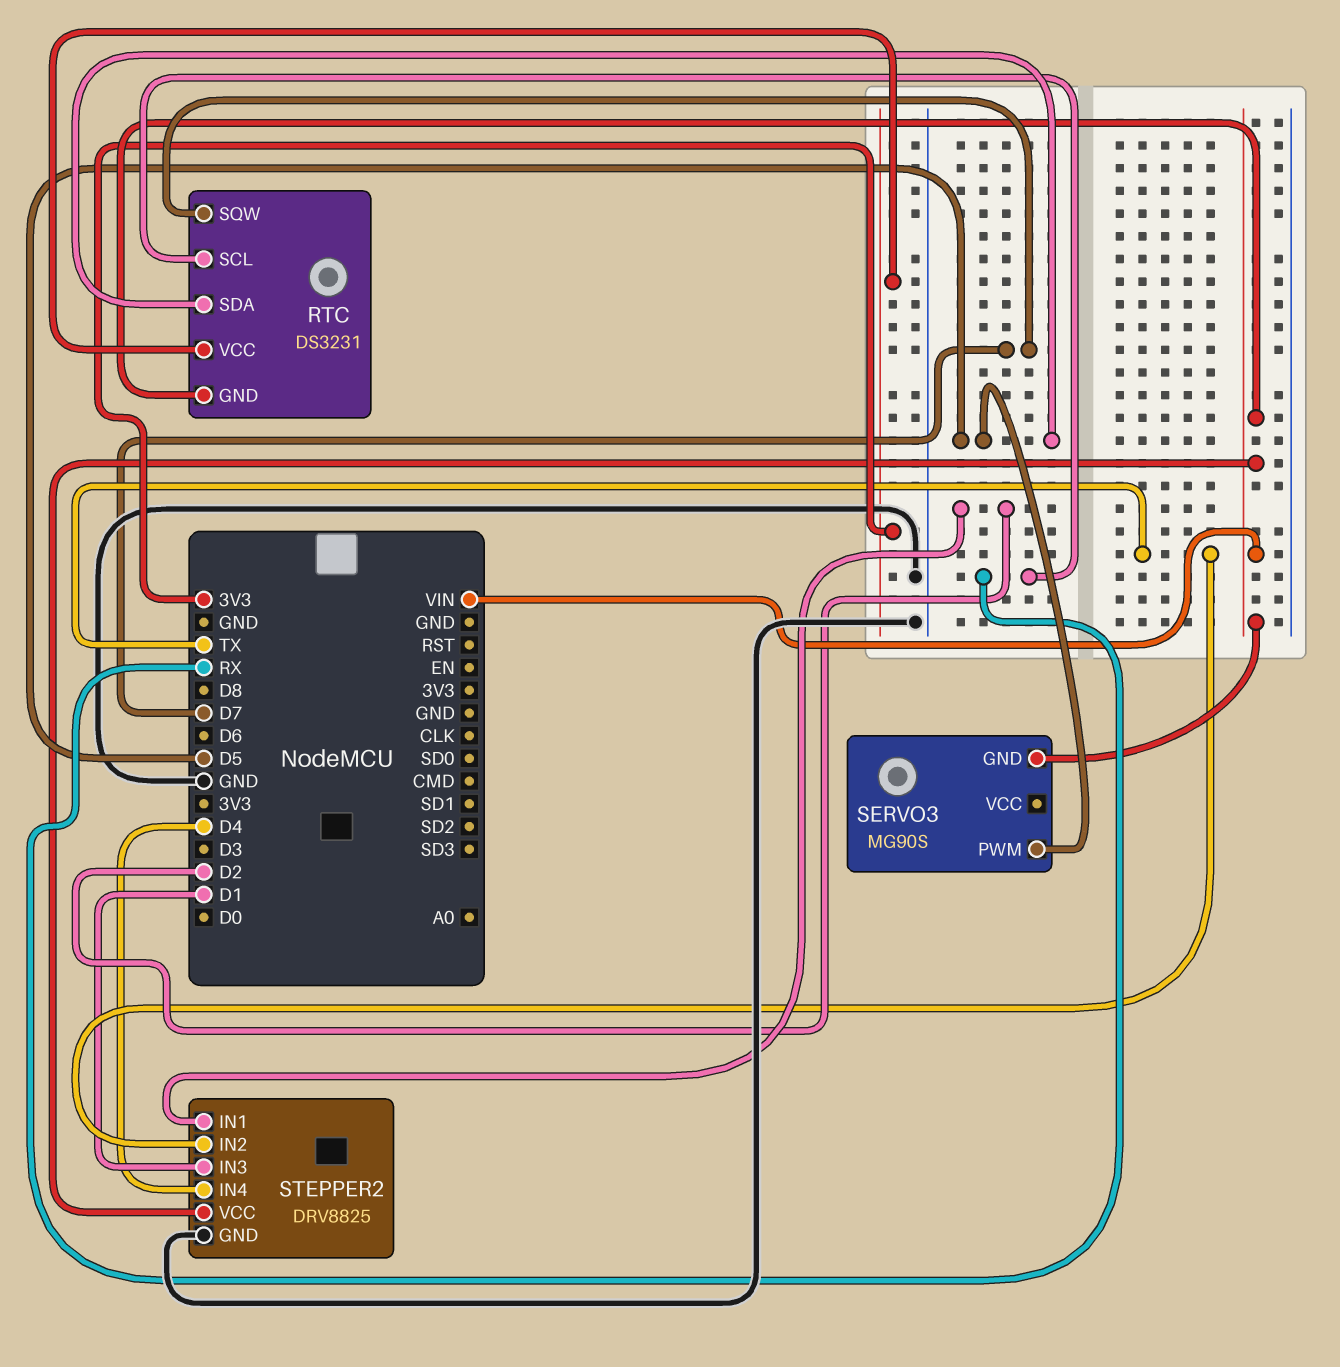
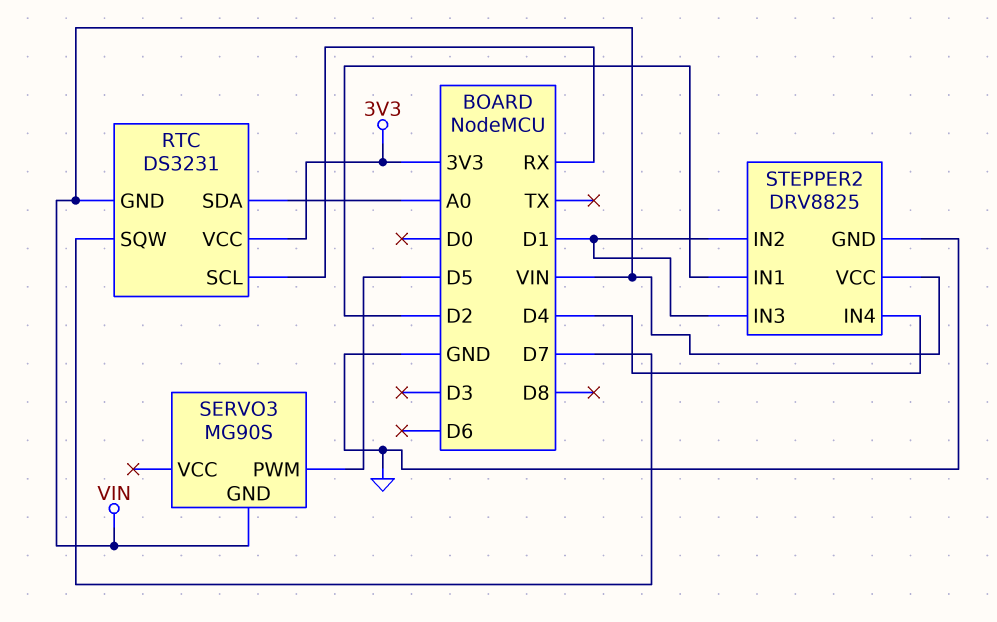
RTC pin SDA: D5 -> A0
STEPPER2 pin IN2: TX -> D1

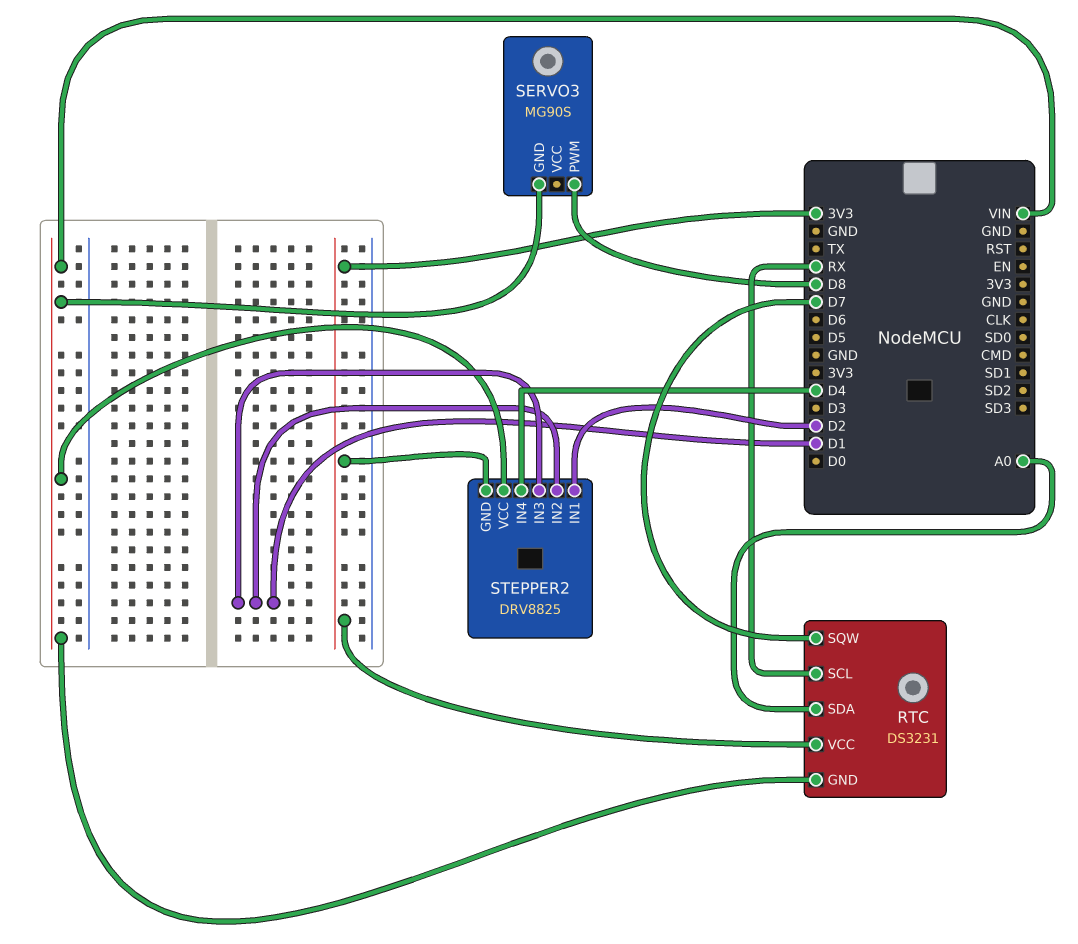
SERVO3 pin PWM: D5 -> D8
STEPPER2 pin GND: GND -> 3V3

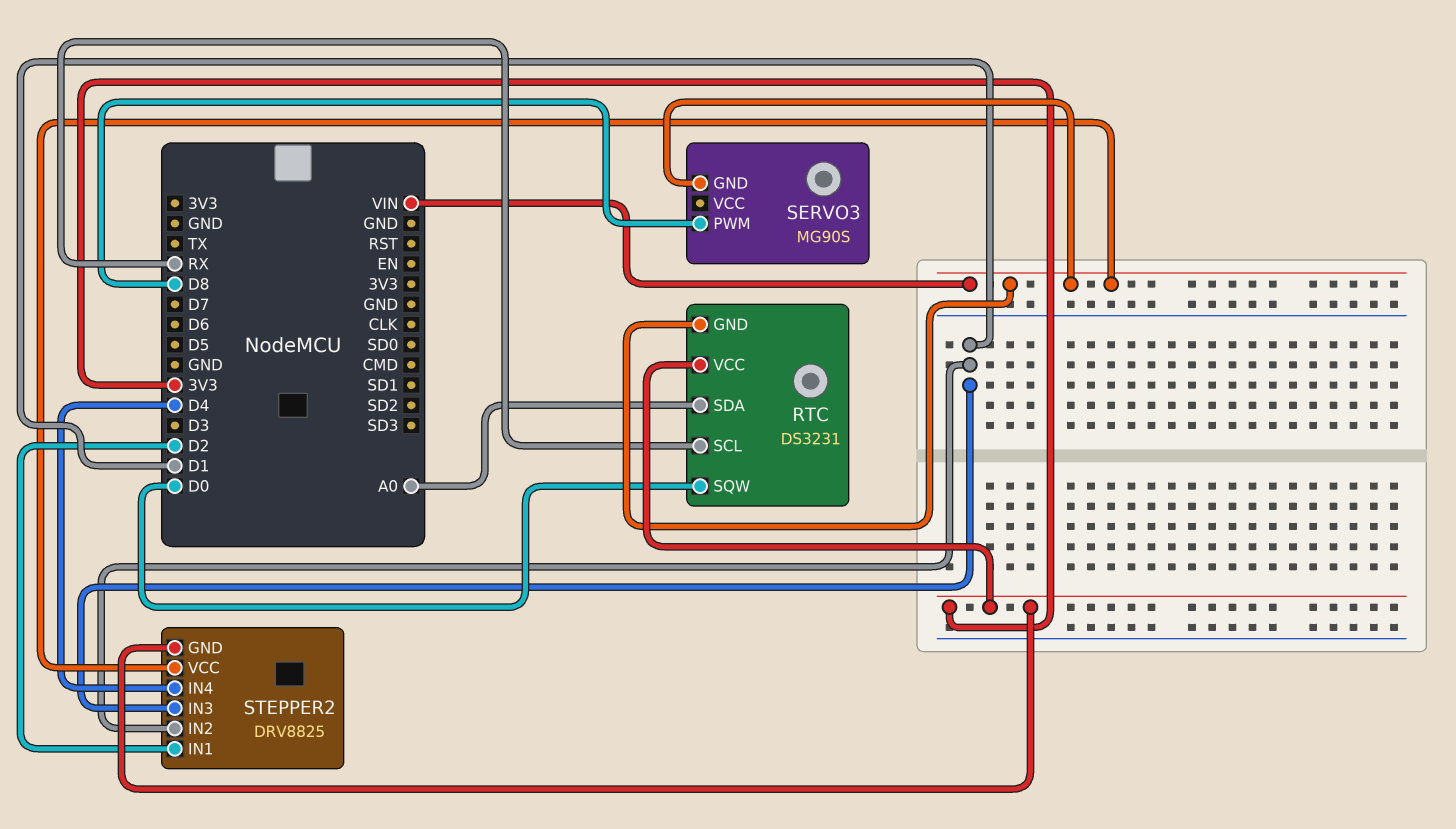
RTC pin SQW: D7 -> D0

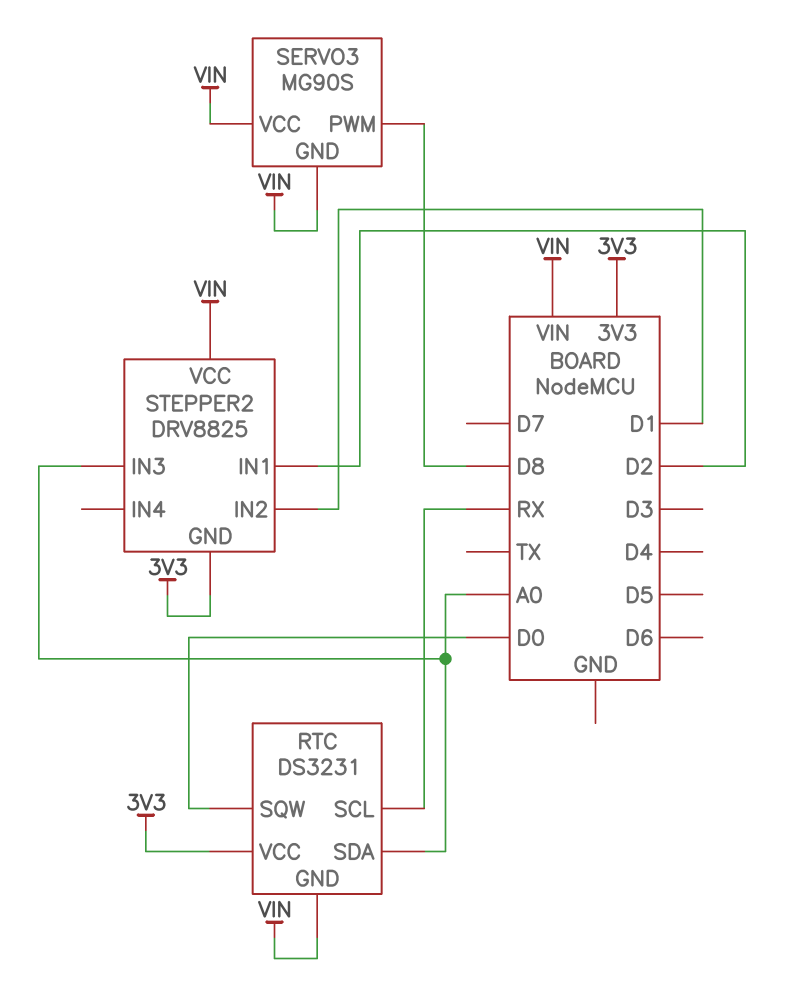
SERVO3 pin VCC: none -> VIN
STEPPER2 pin IN3: D1 -> A0
STEPPER2 pin IN4: D4 -> none

